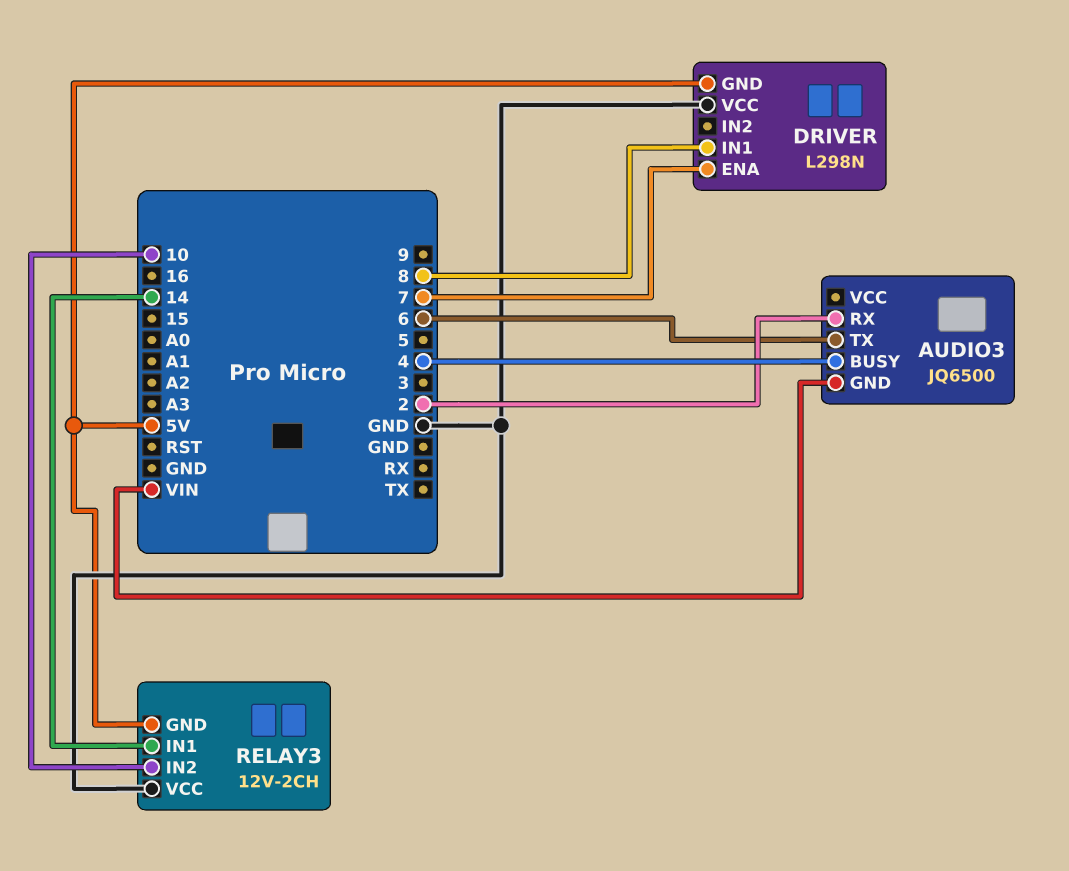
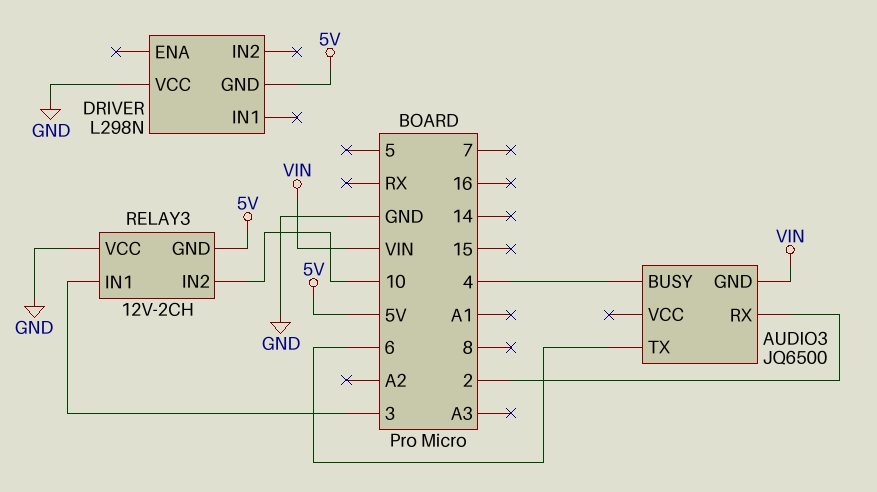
DRIVER pin ENA: 7 -> none
DRIVER pin IN1: 8 -> none
RELAY3 pin IN1: 14 -> 3

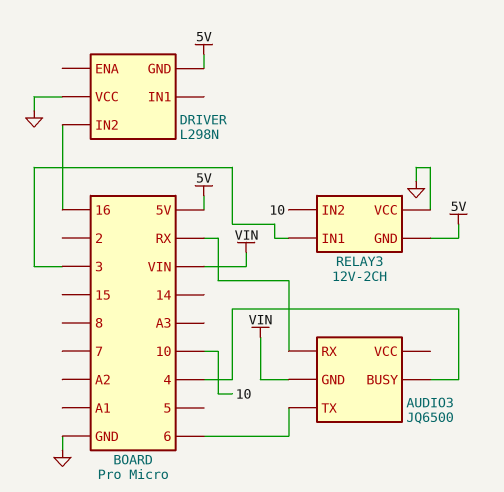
AUDIO3 pin RX: 2 -> RX
DRIVER pin IN2: none -> 16

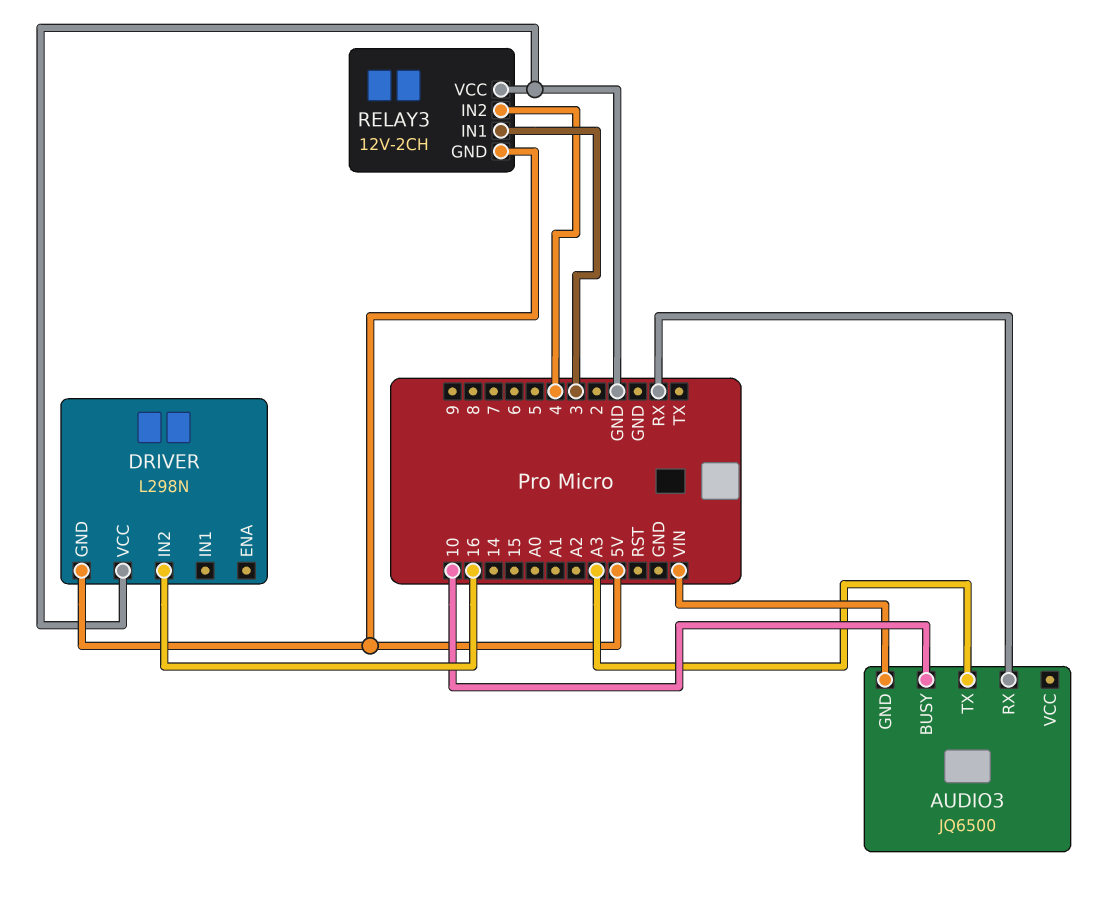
AUDIO3 pin BUSY: 4 -> 10
AUDIO3 pin TX: 6 -> A3
RELAY3 pin IN2: 10 -> 4

